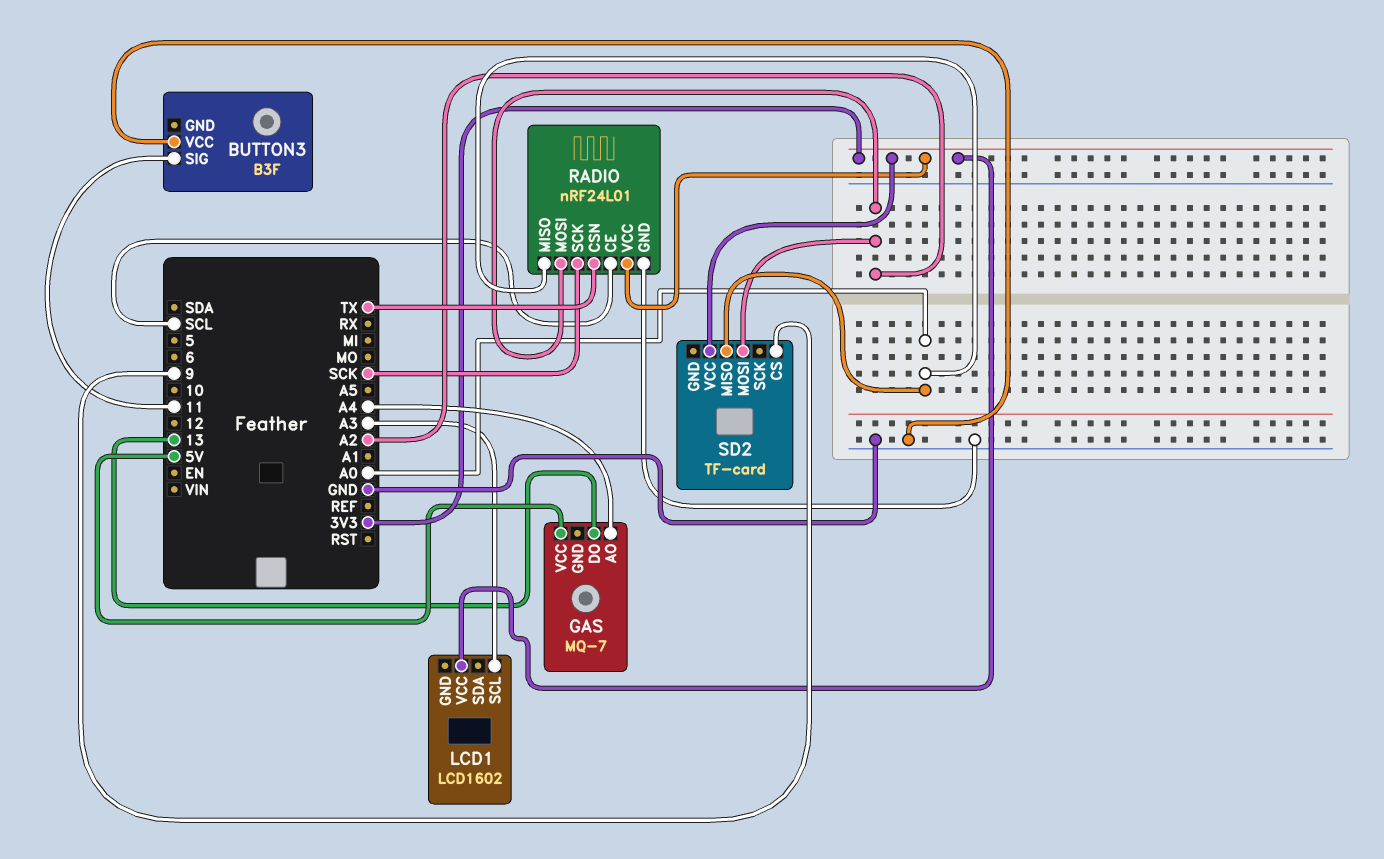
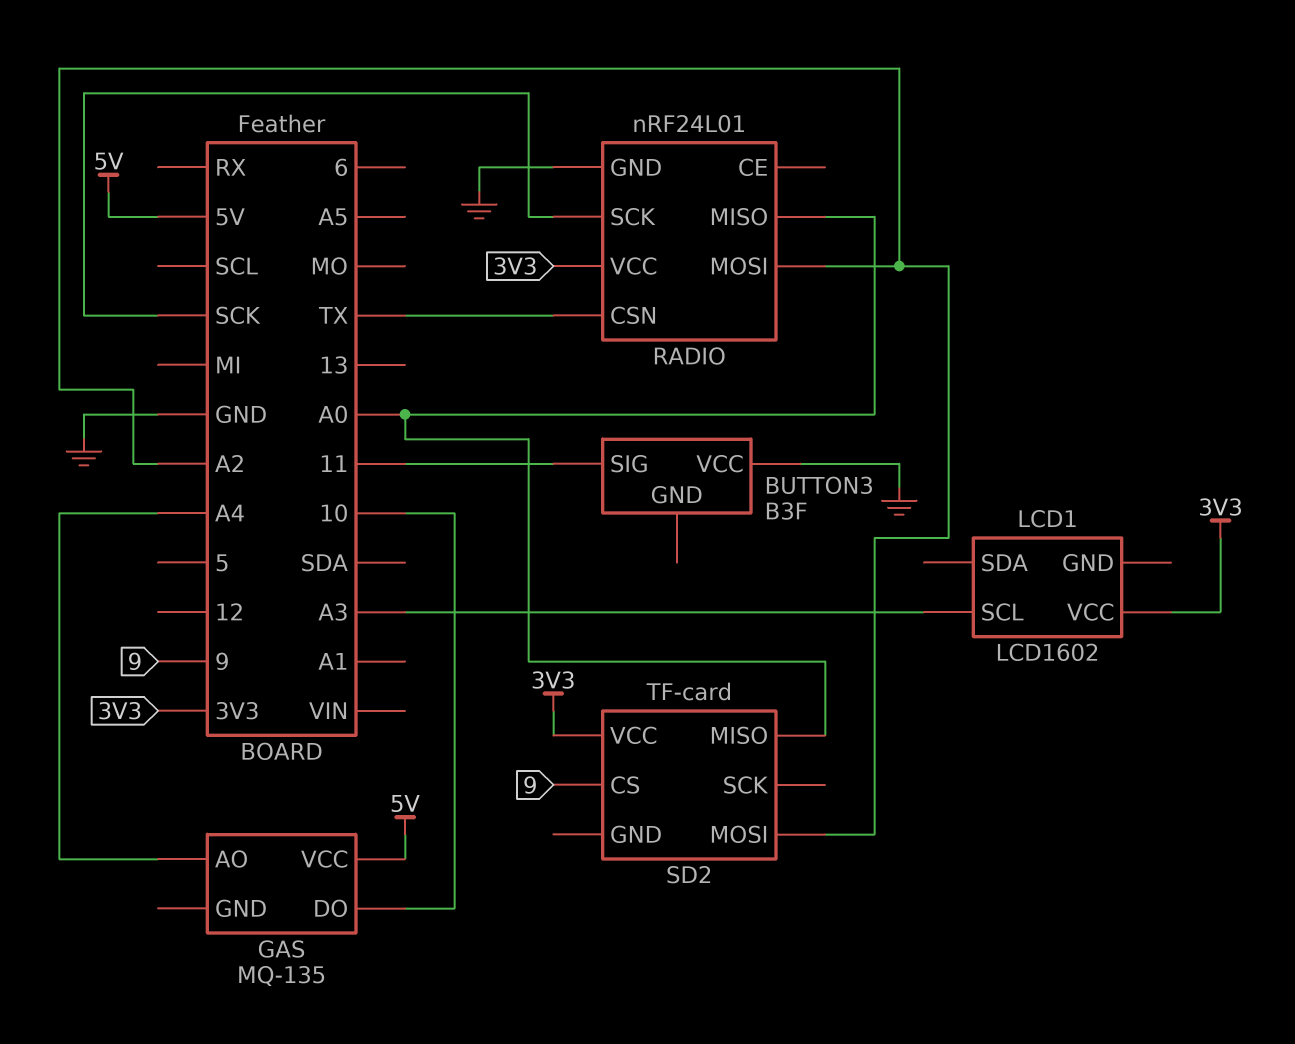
GAS: MQ-7 -> MQ-135
GAS pin DO: 13 -> 10
RADIO pin CE: SCL -> none

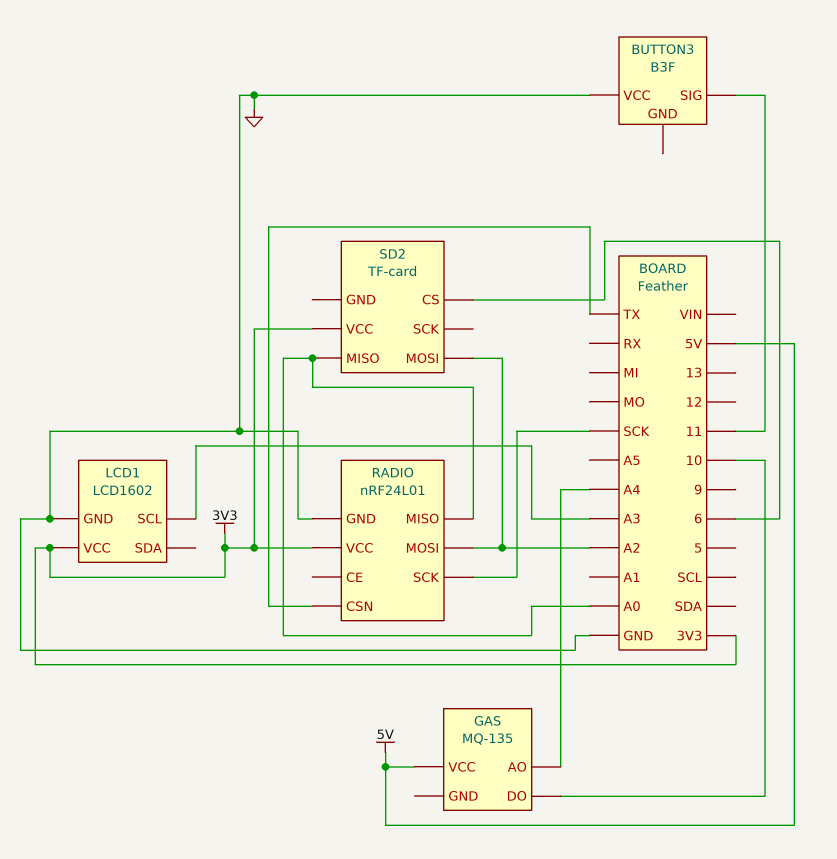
LCD1 pin GND: none -> GND
SD2 pin CS: 9 -> 6

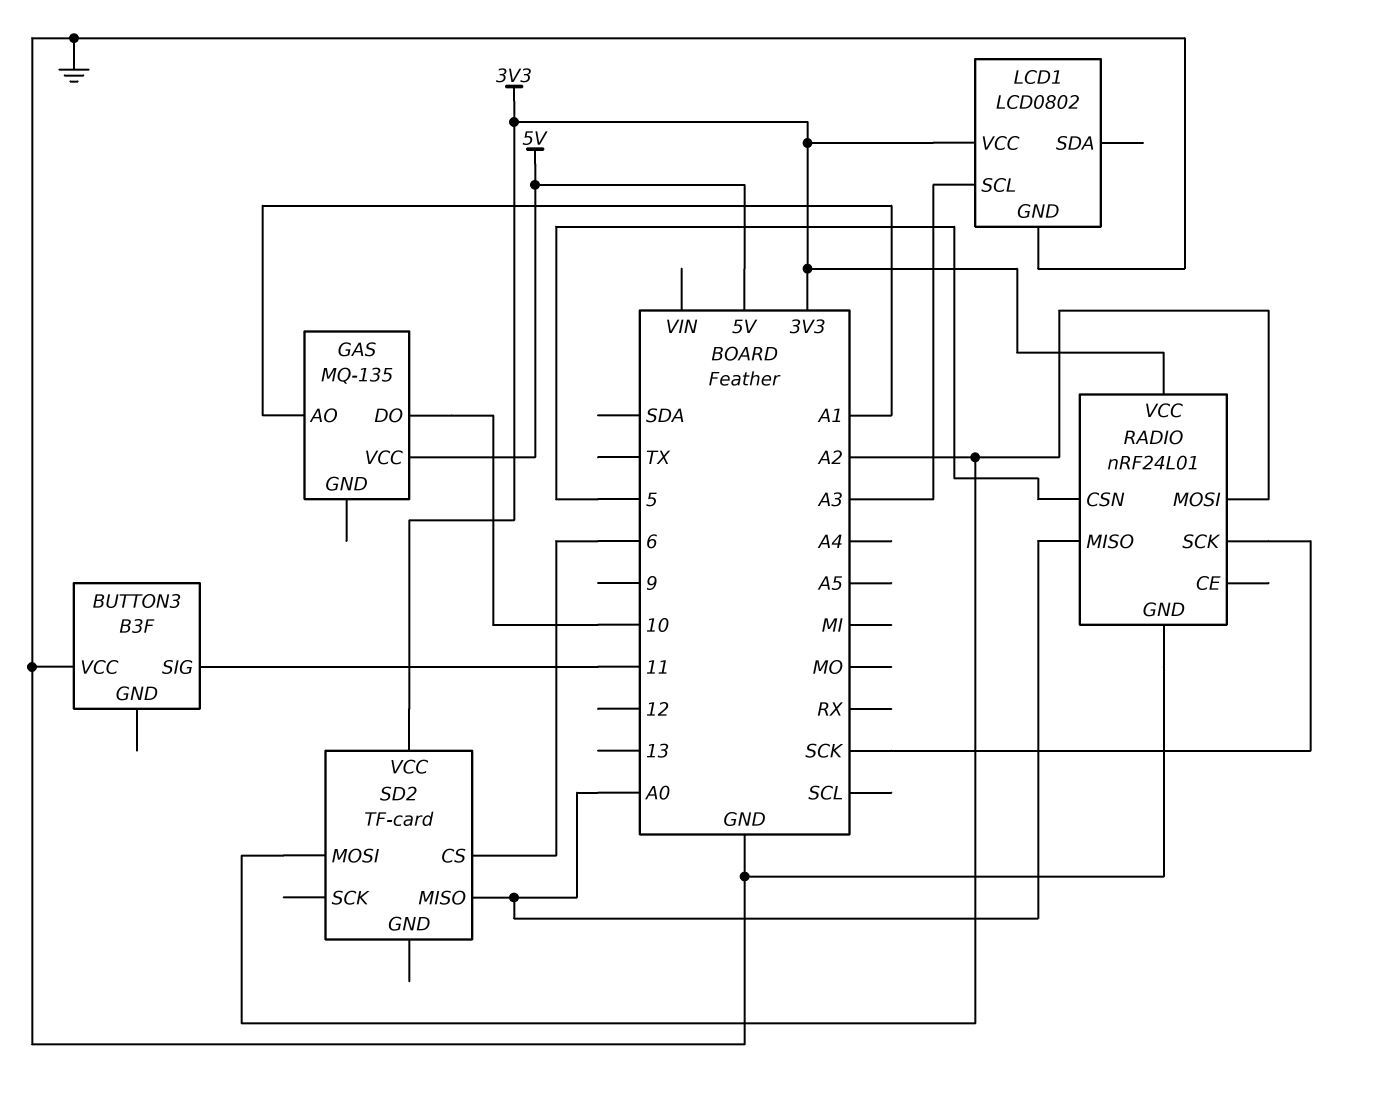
GAS pin AO: A4 -> A1
LCD1: LCD1602 -> LCD0802
RADIO pin CSN: TX -> 5

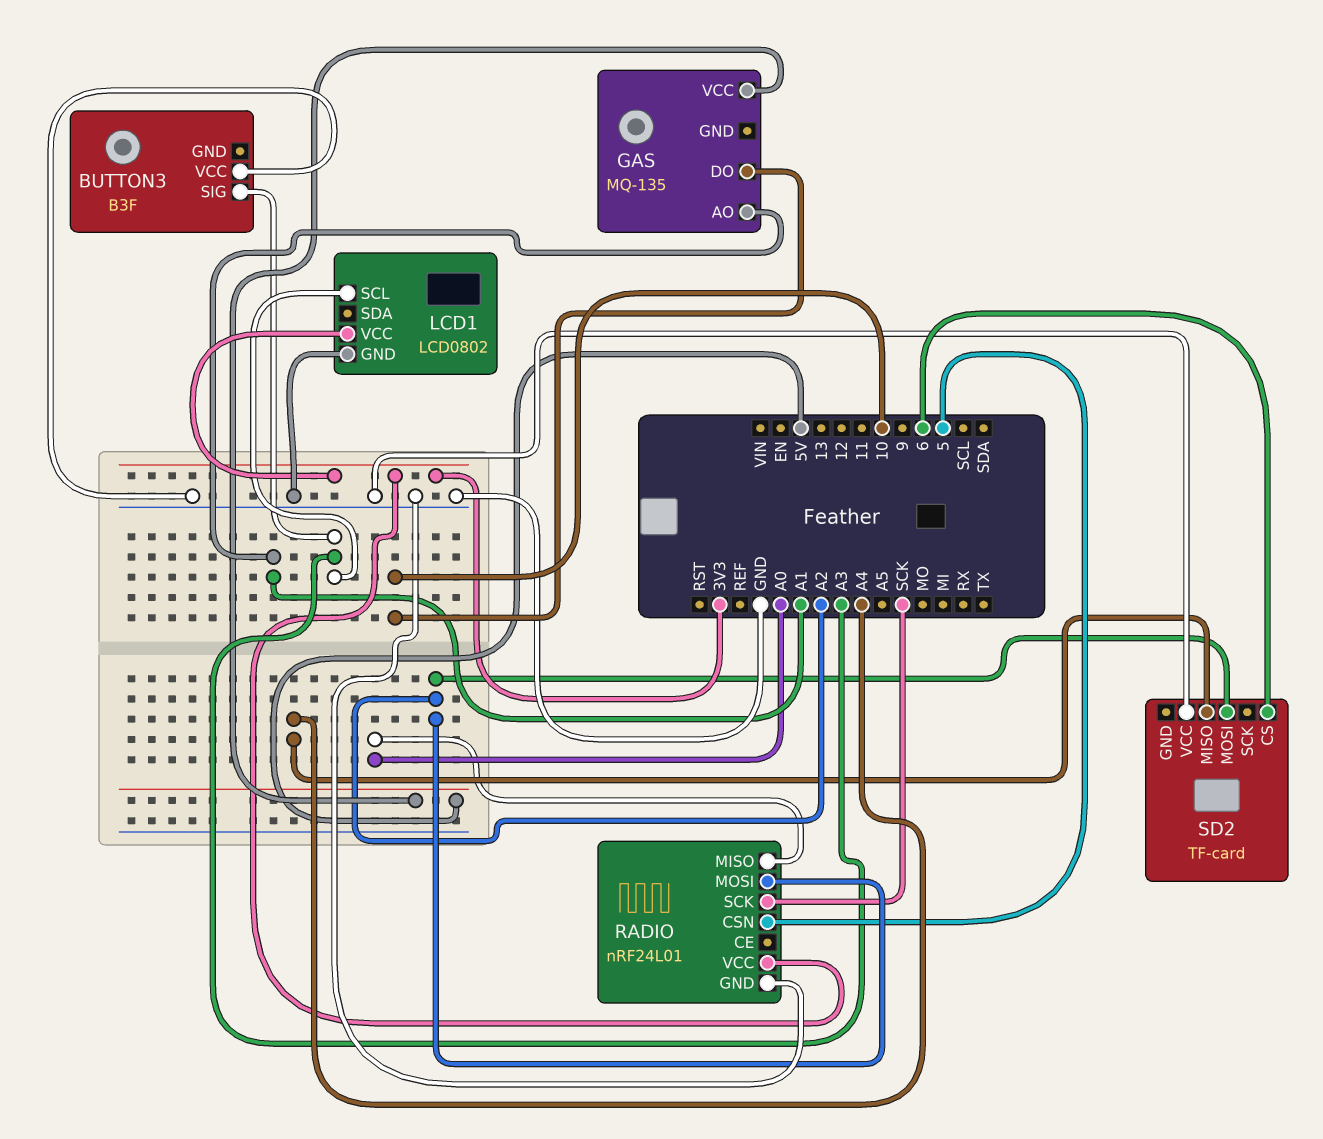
BUTTON3 pin SIG: 11 -> A3
SD2 pin MISO: A0 -> A4
SD2 pin VCC: 3V3 -> GND

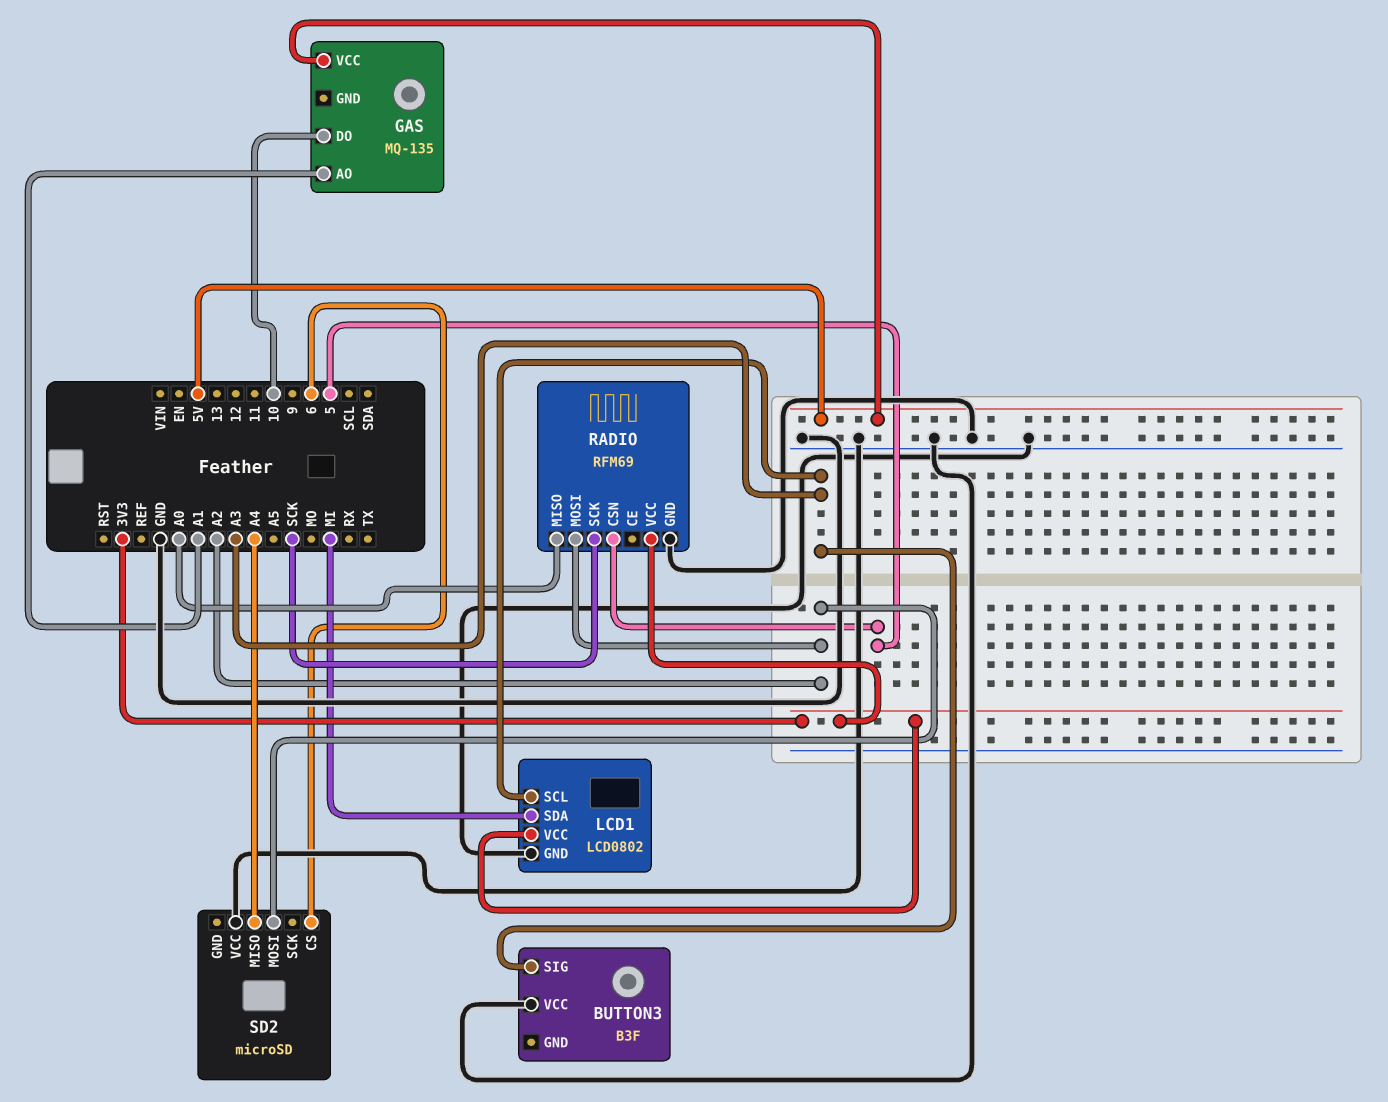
LCD1 pin SDA: none -> MI
RADIO: nRF24L01 -> RFM69
SD2: TF-card -> microSD

